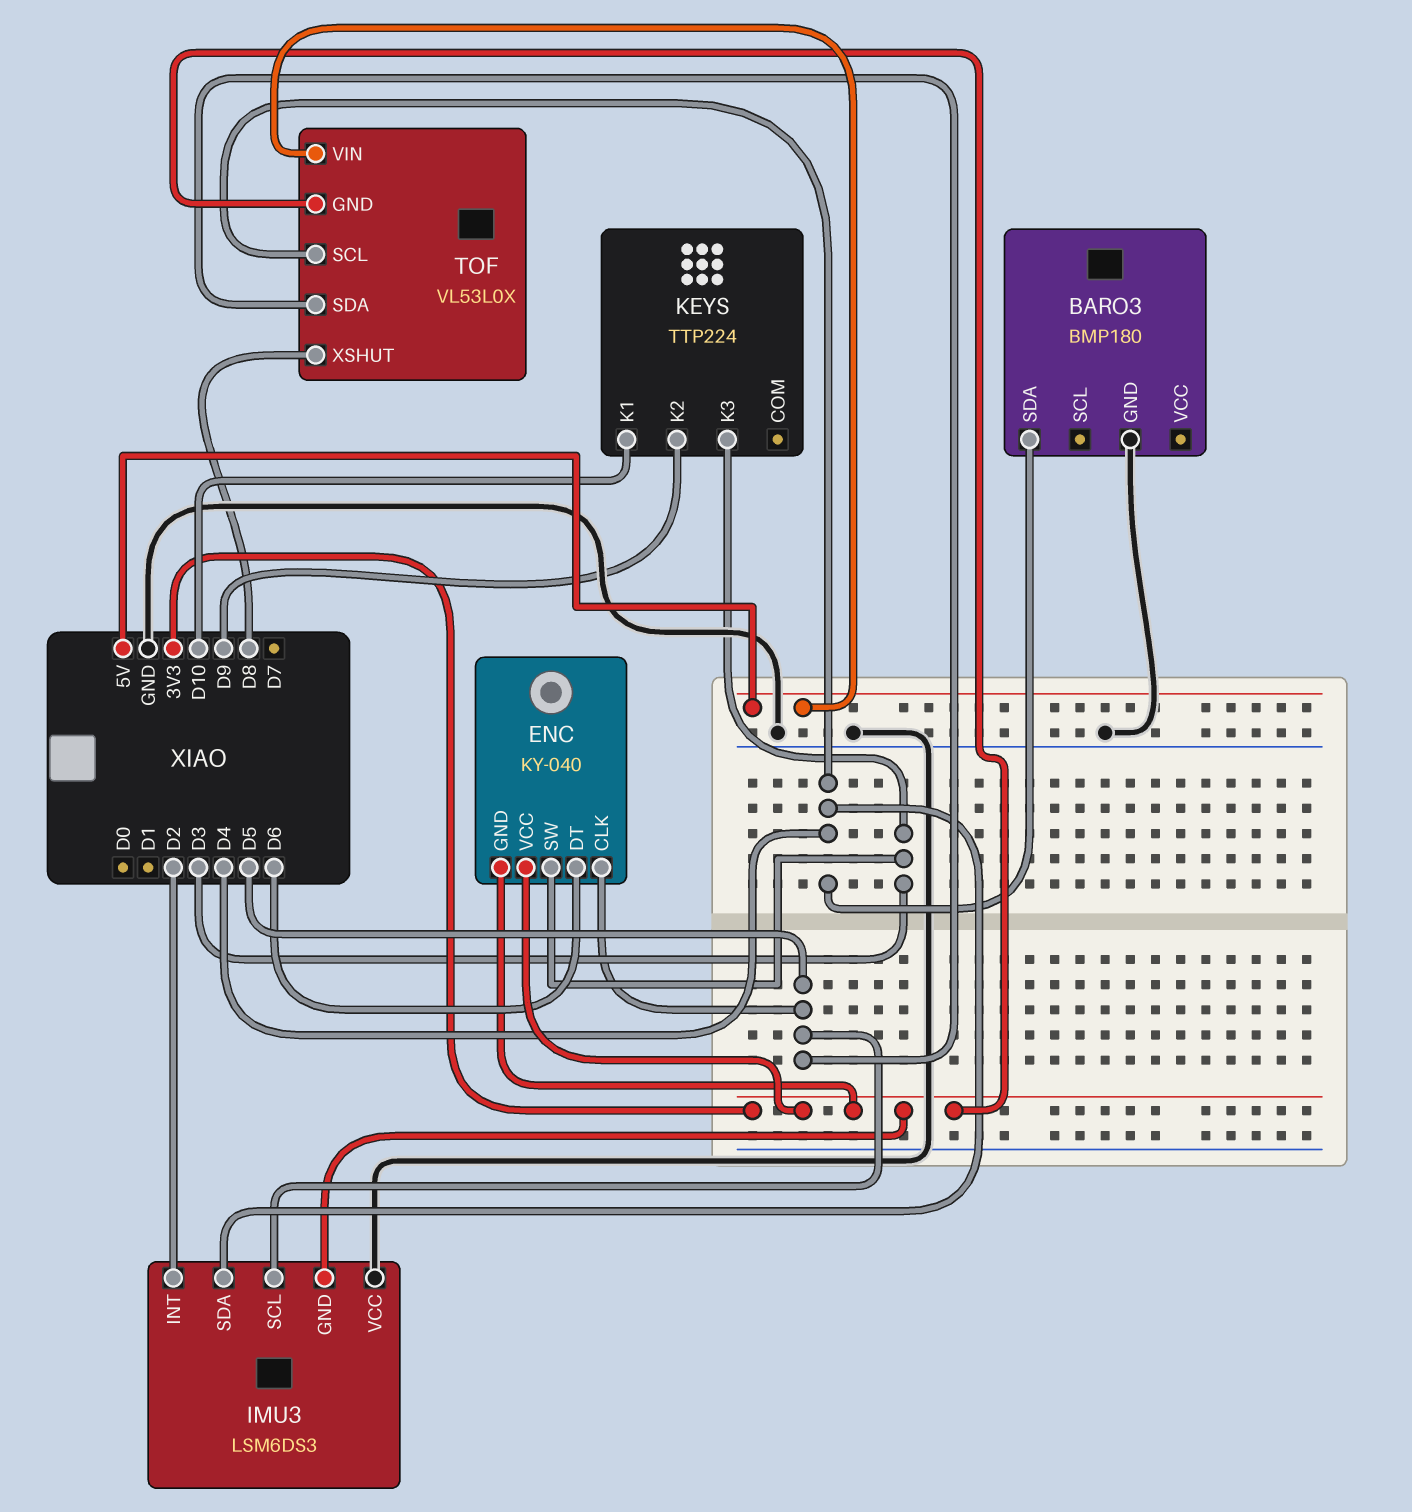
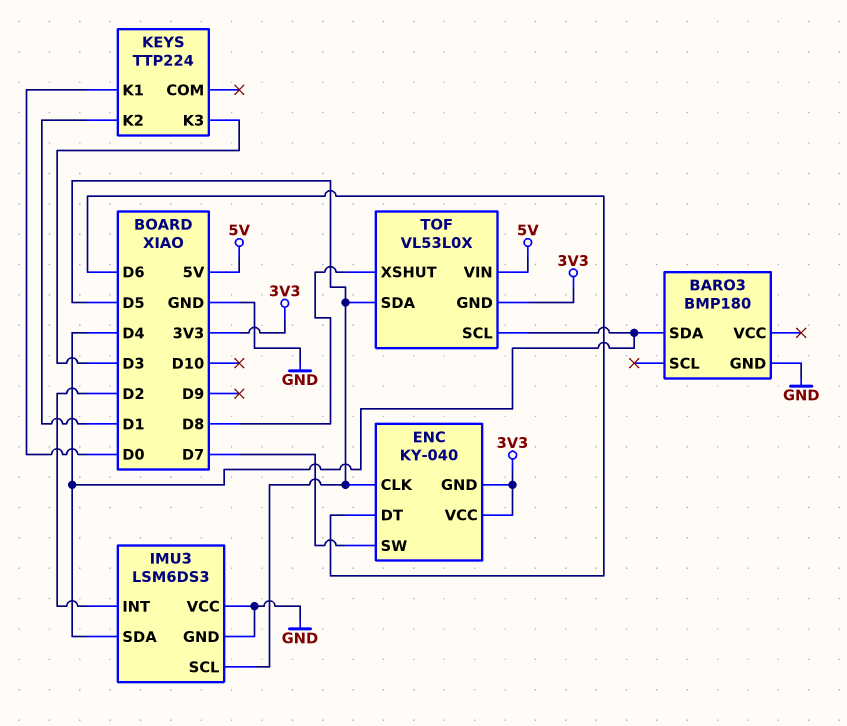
ENC pin SW: D3 -> D7
IMU3 pin GND: 3V3 -> GND
KEYS pin K1: D10 -> D0
KEYS pin K2: D9 -> D1

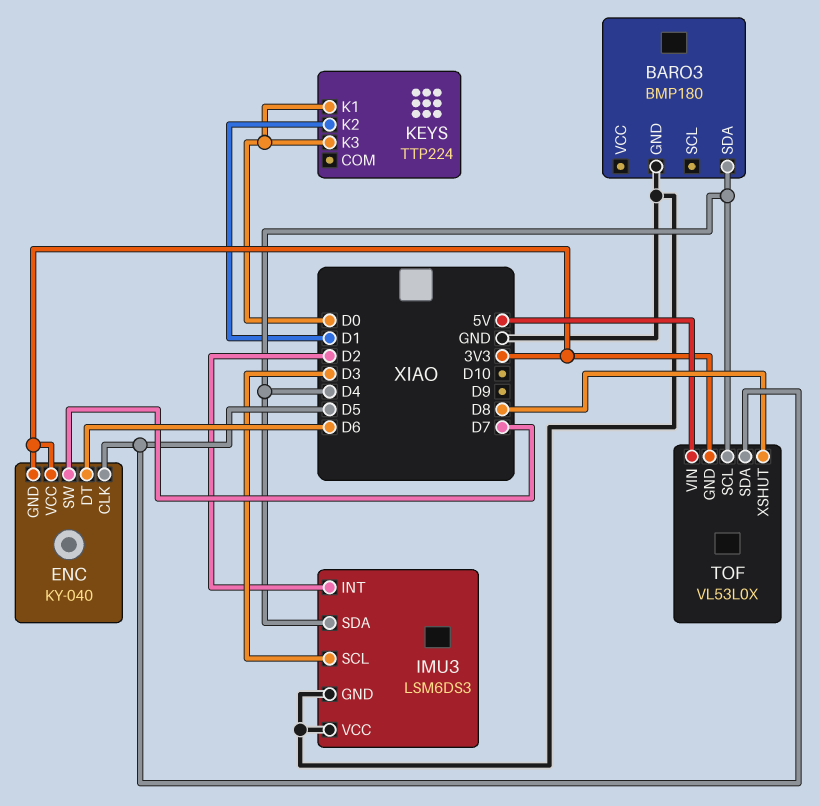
IMU3 pin SCL: D5 -> D3
KEYS pin K3: D3 -> D0

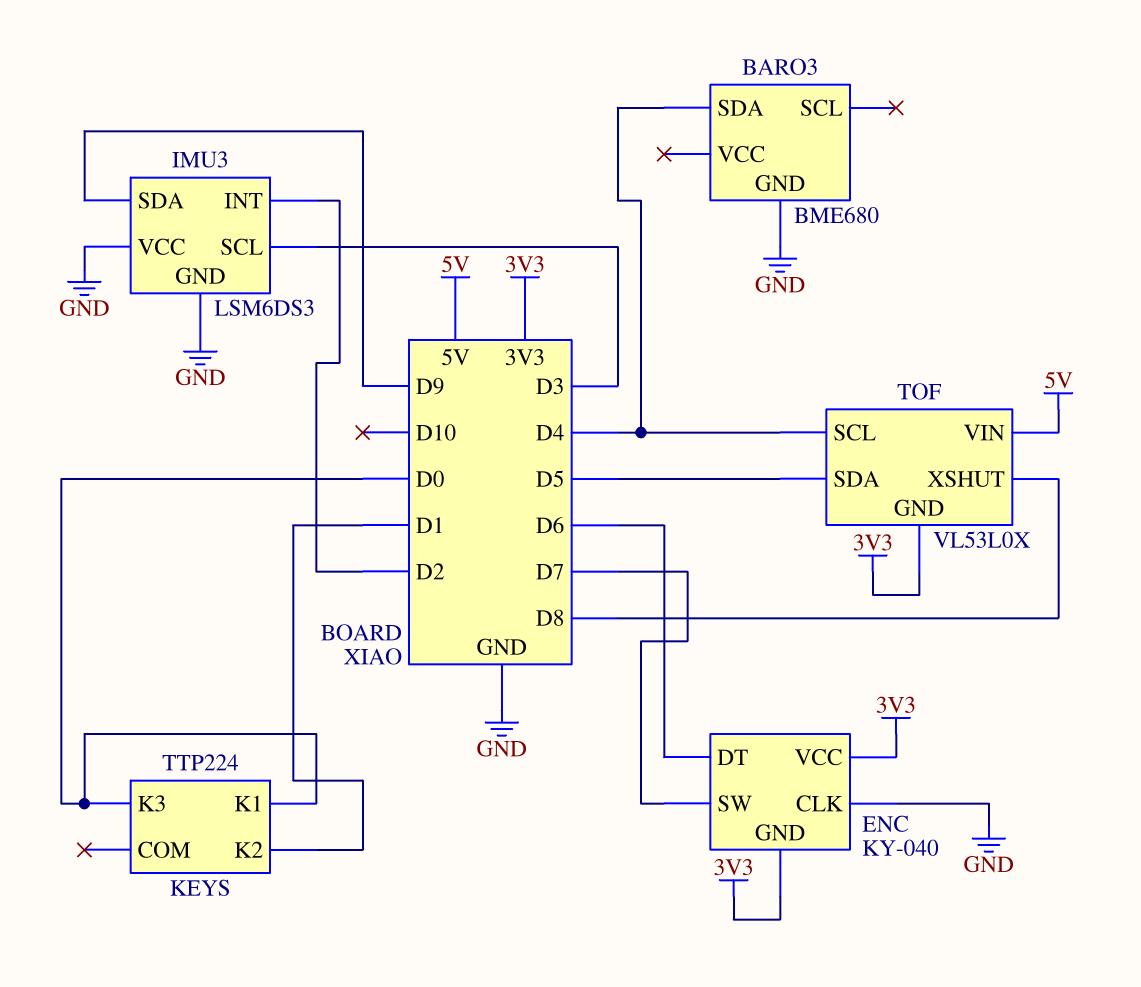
BARO3: BMP180 -> BME680
ENC pin CLK: D5 -> GND
IMU3 pin SDA: D4 -> D9

